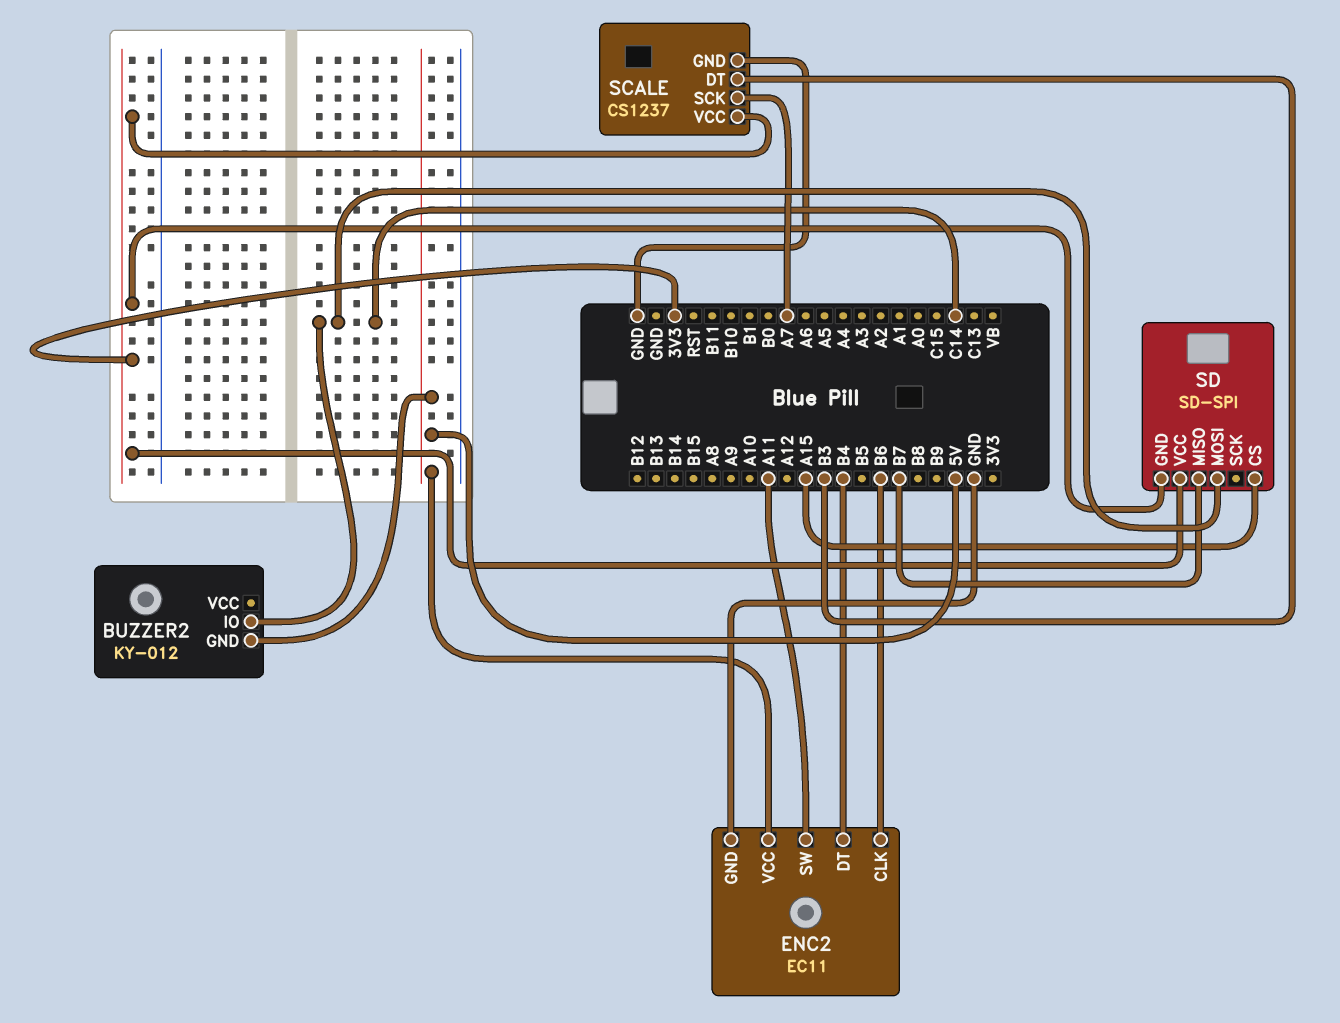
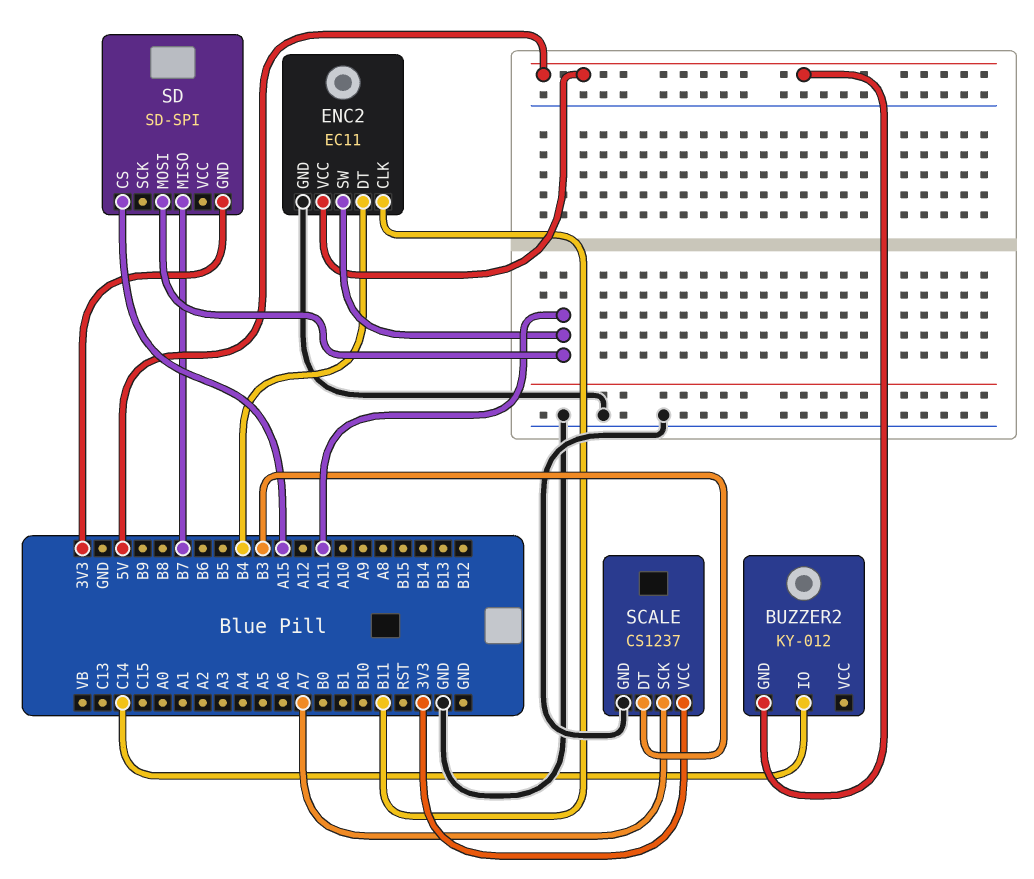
ENC2 pin CLK: B6 -> B11
SD pin MOSI: C14 -> A11
SD pin VCC: 3V3 -> none

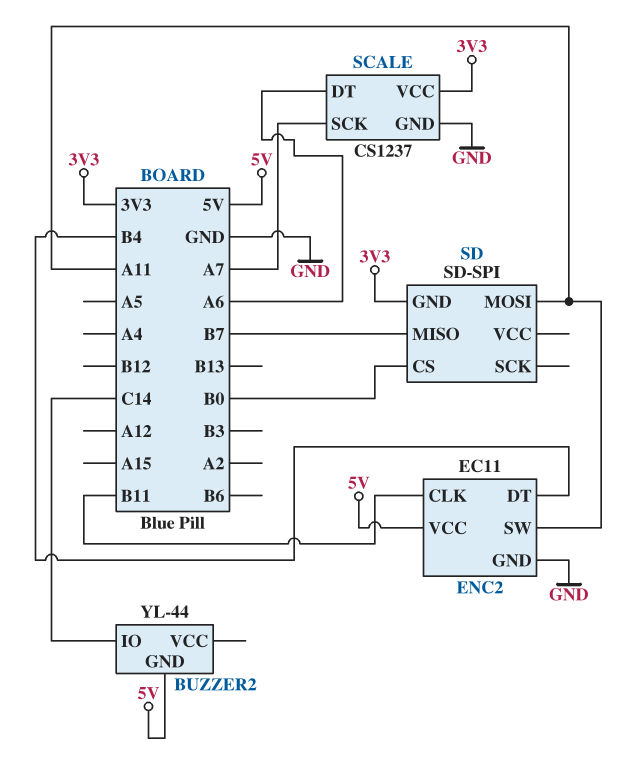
BUZZER2: KY-012 -> YL-44
SCALE pin DT: B3 -> A6
SD pin CS: A15 -> B0

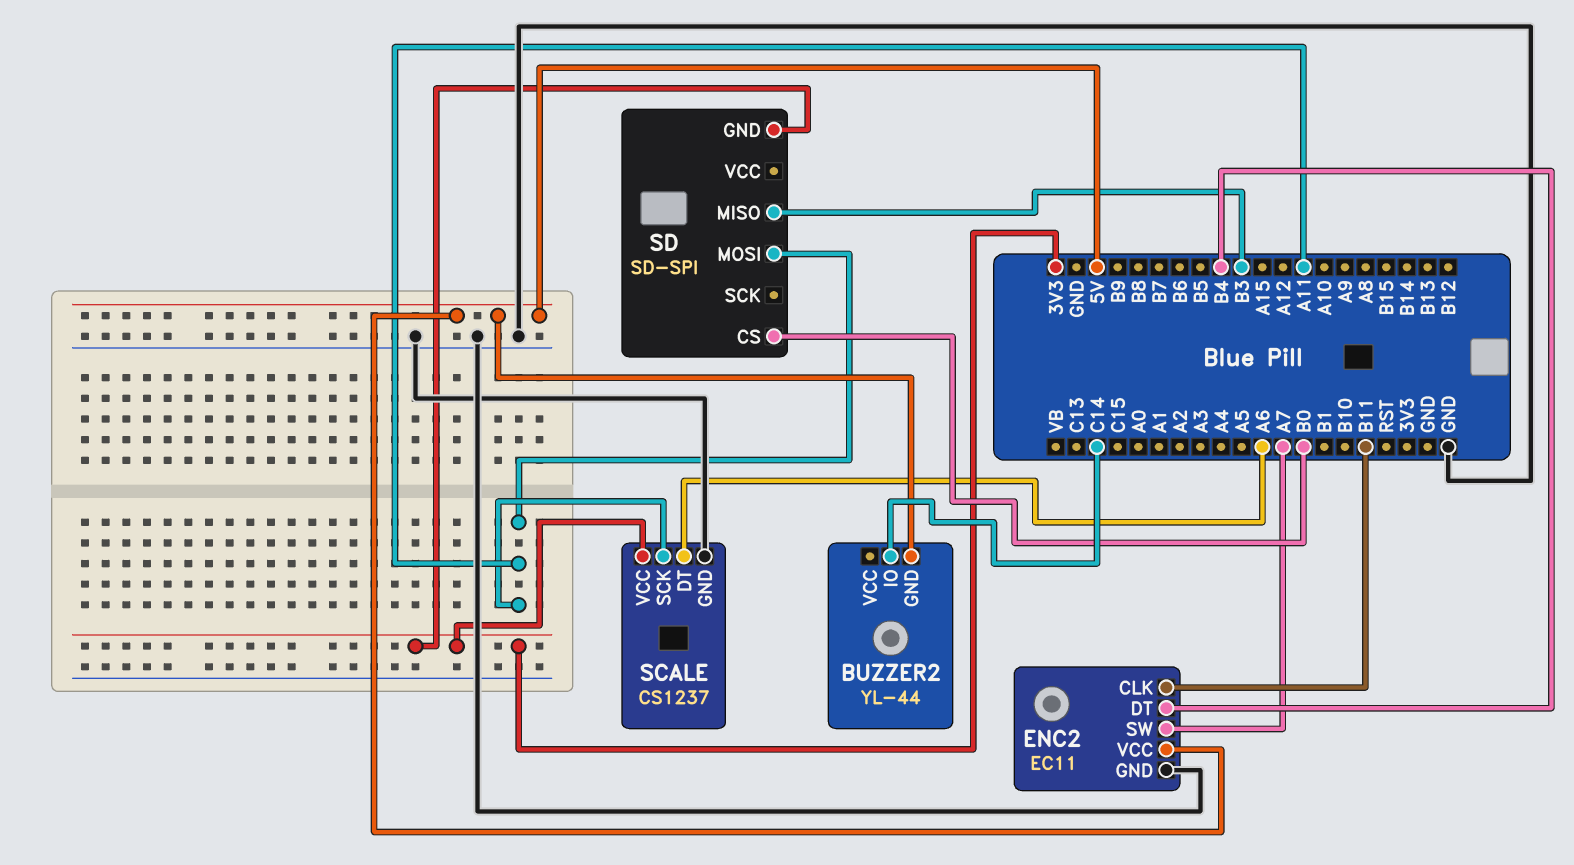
ENC2 pin SW: A11 -> A7
SCALE pin SCK: A7 -> A11
SD pin MISO: B7 -> B3

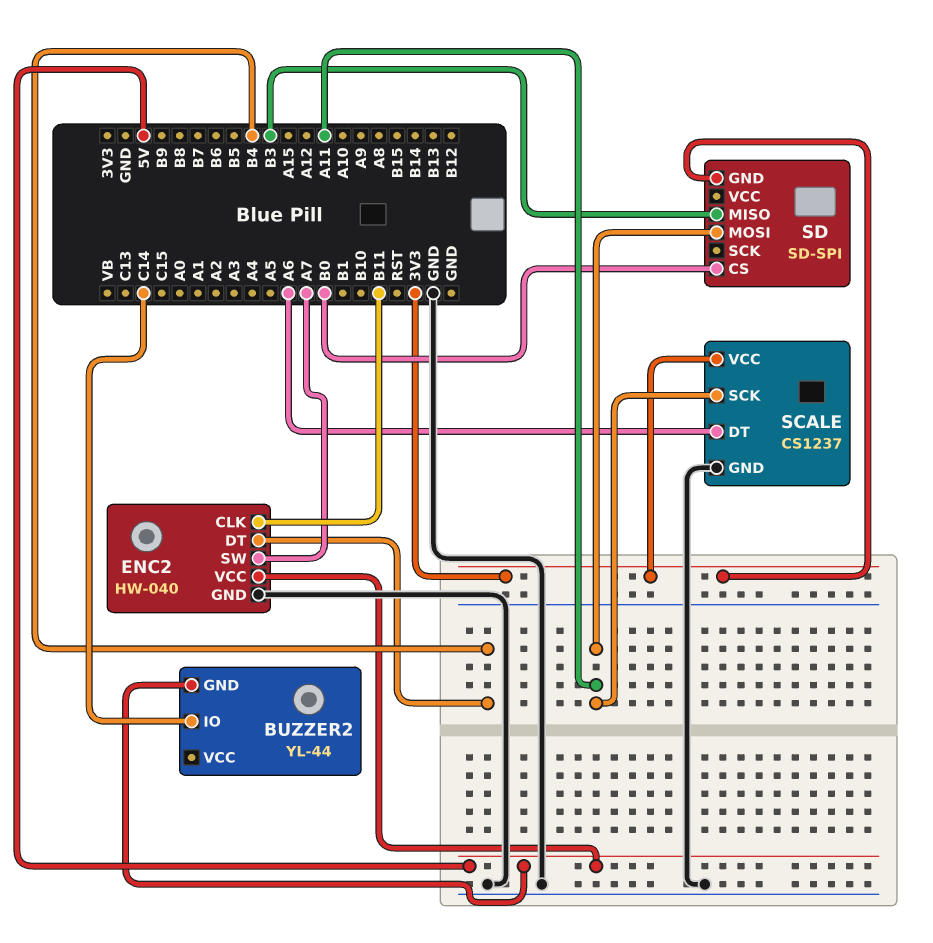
ENC2: EC11 -> HW-040

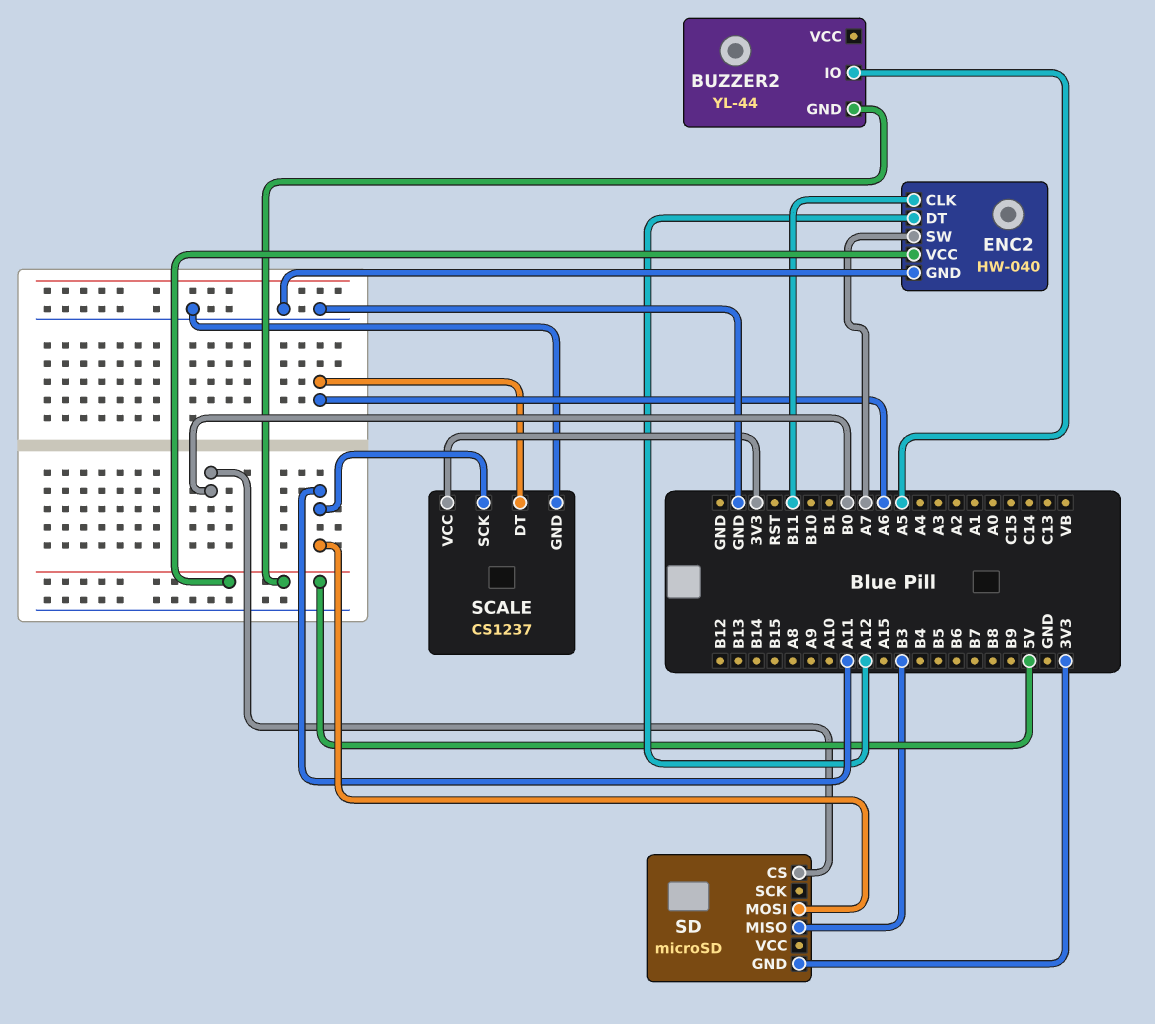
BUZZER2 pin IO: C14 -> A5
ENC2 pin DT: B4 -> A12
SD: SD-SPI -> microSD

